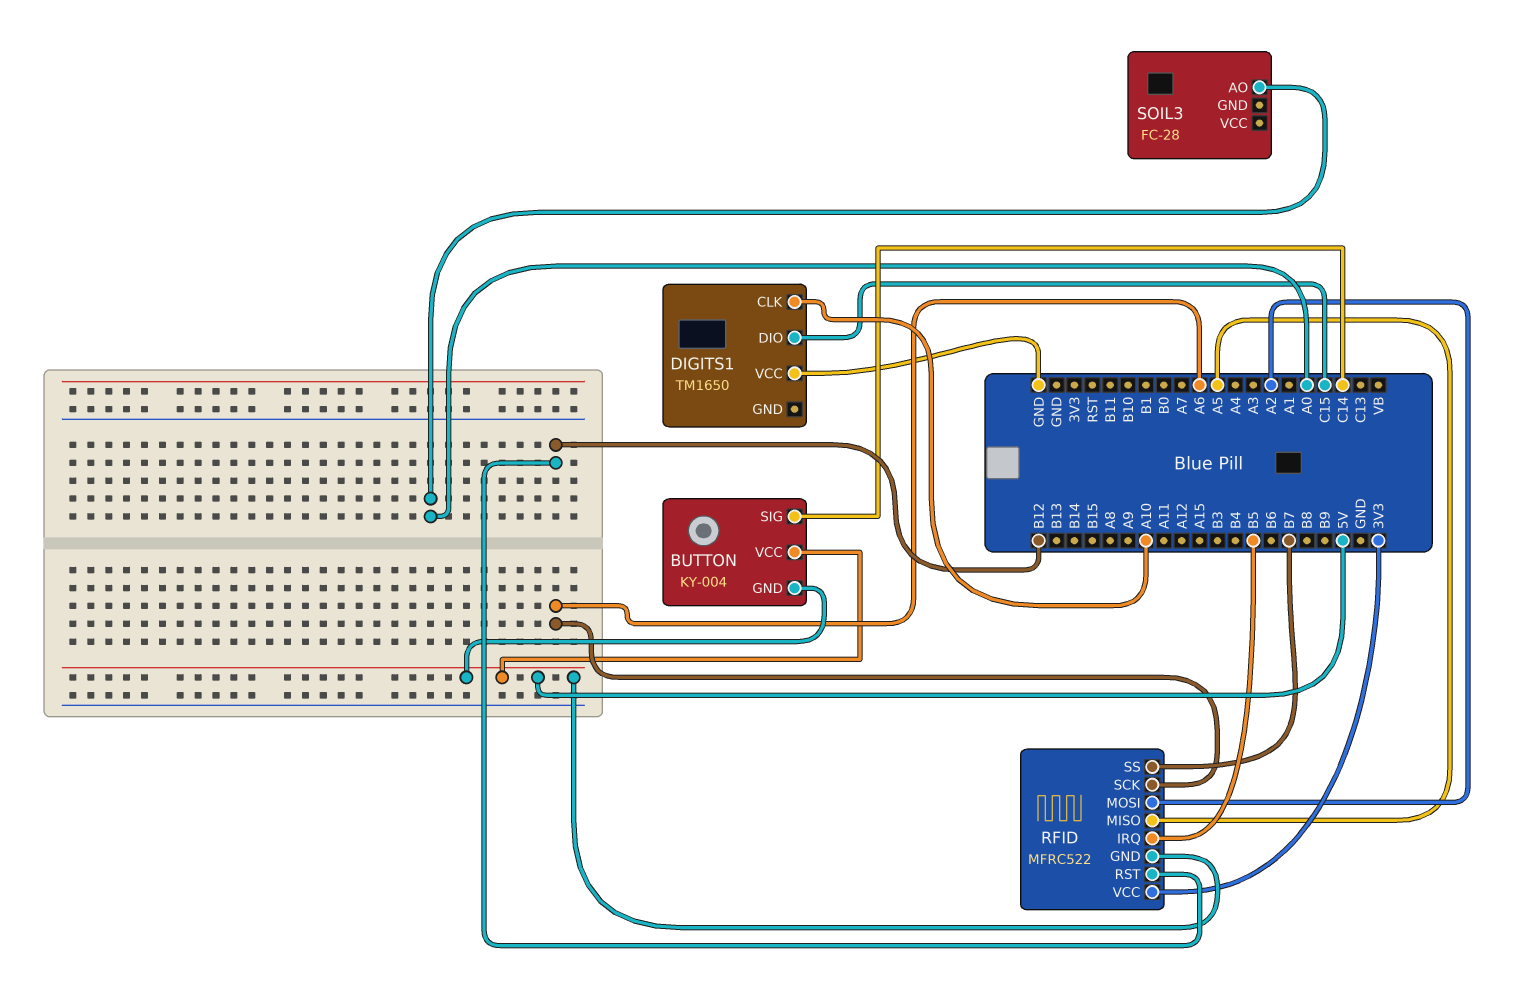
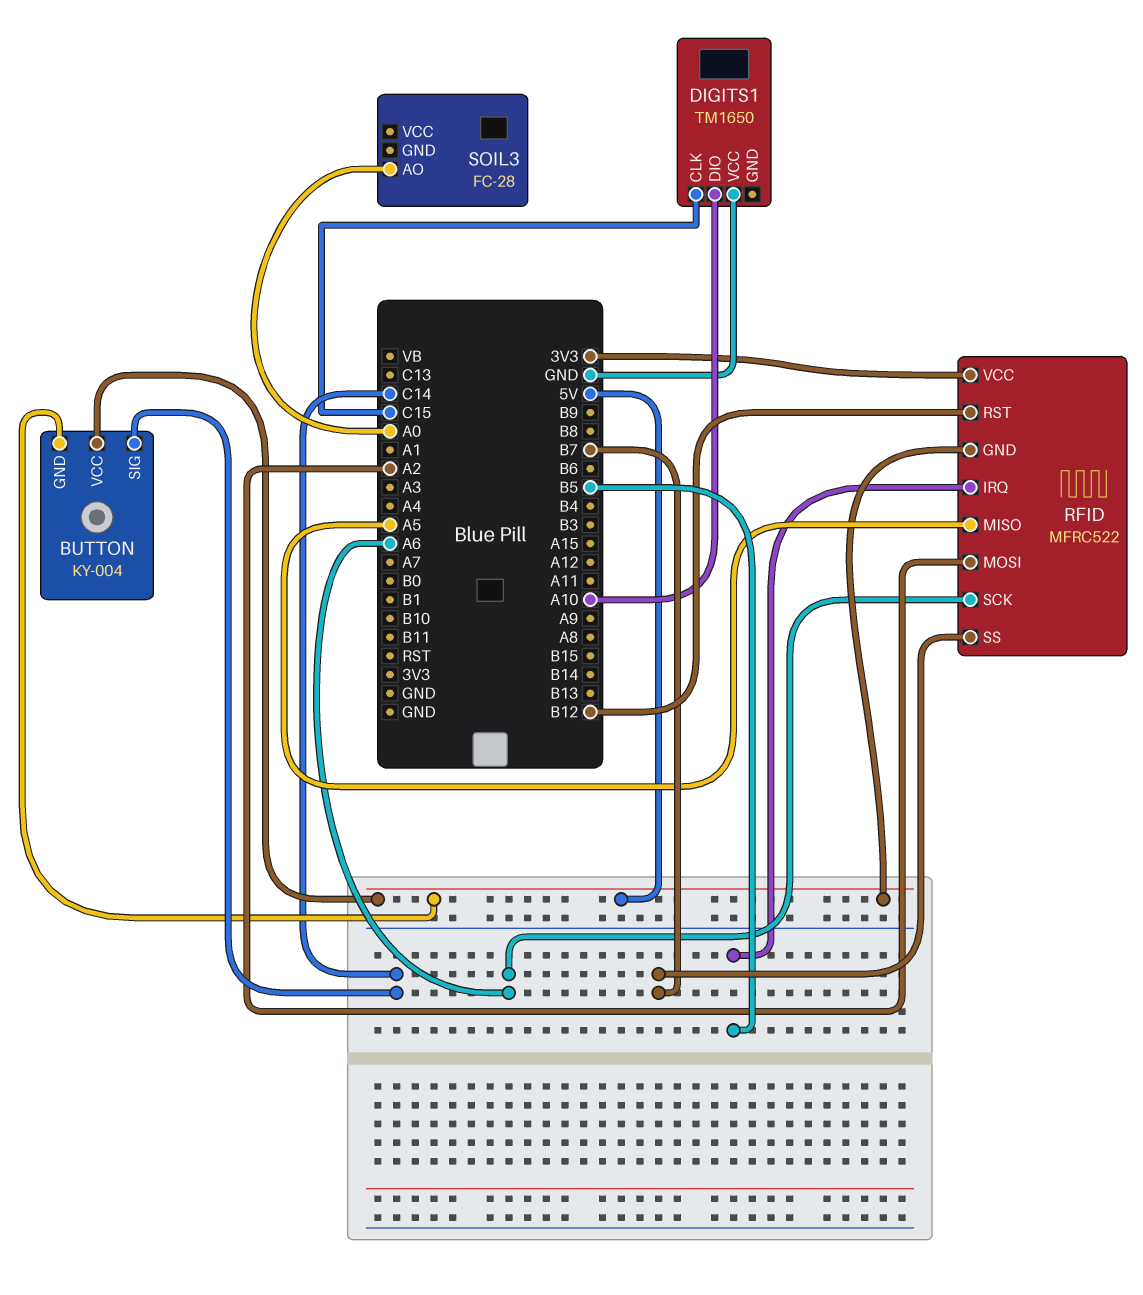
DIGITS1 pin CLK: A10 -> C15
DIGITS1 pin DIO: C15 -> A10

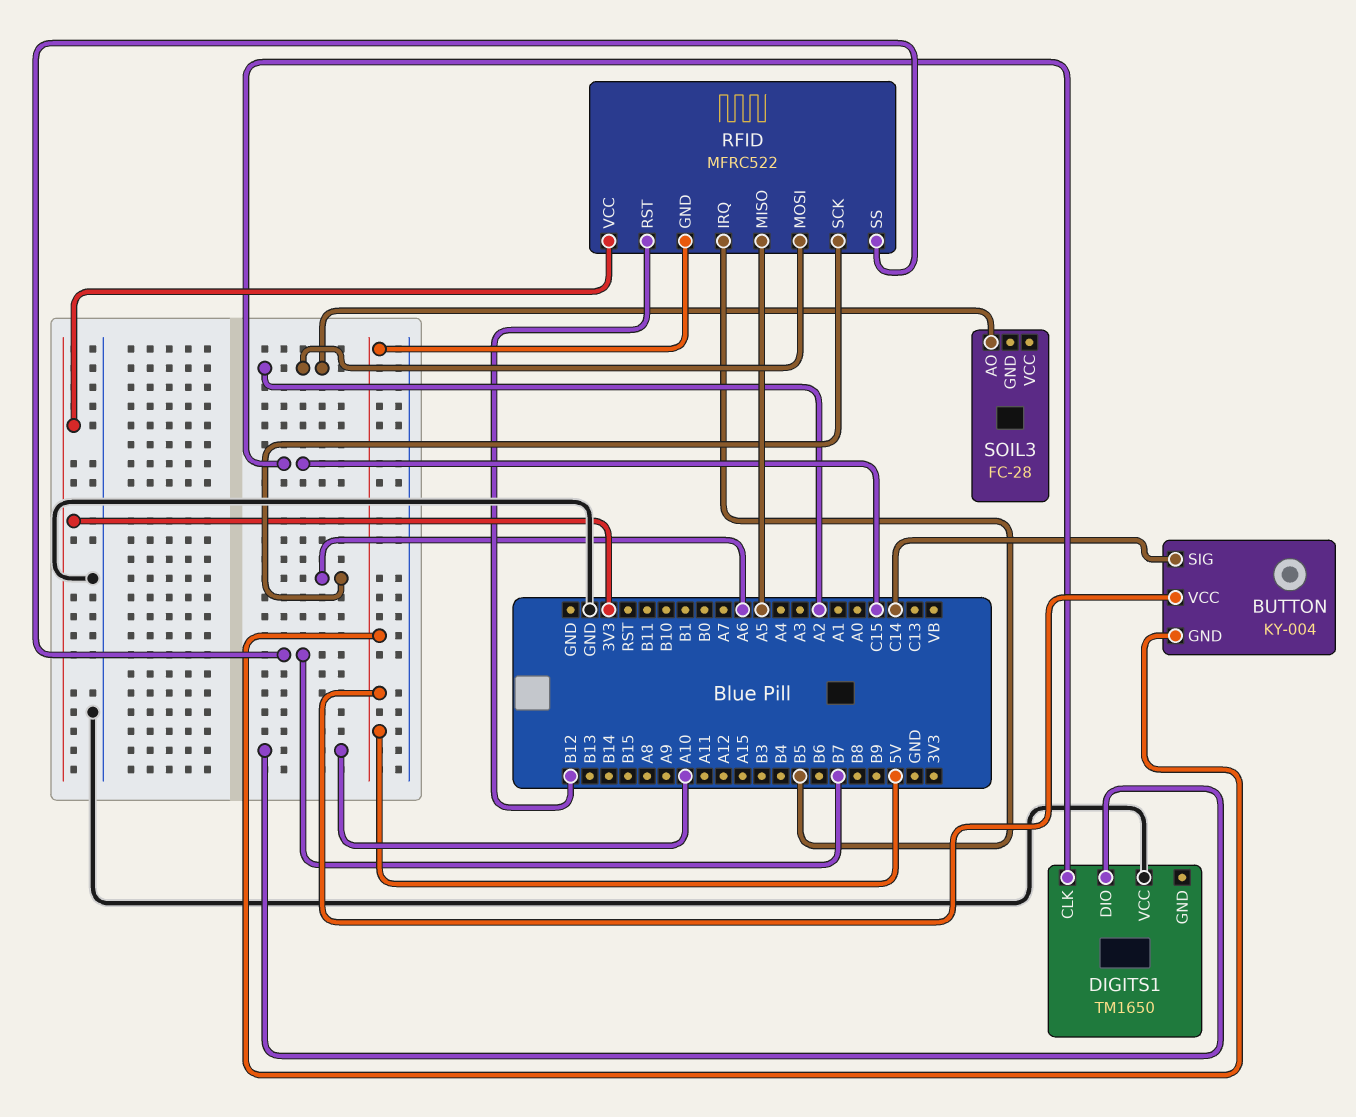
SOIL3 pin AO: A0 -> A2

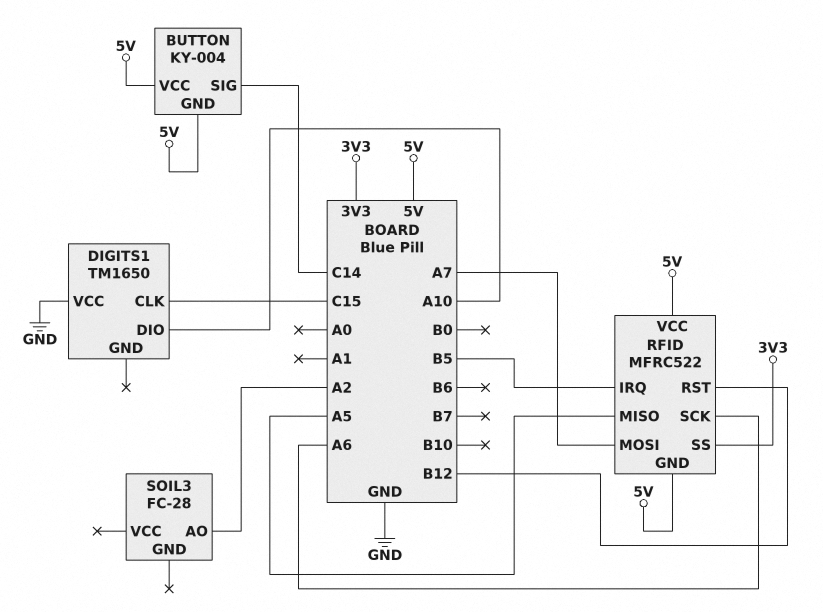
RFID pin MOSI: A2 -> A7
RFID pin SS: B7 -> 3V3
RFID pin VCC: 3V3 -> 5V

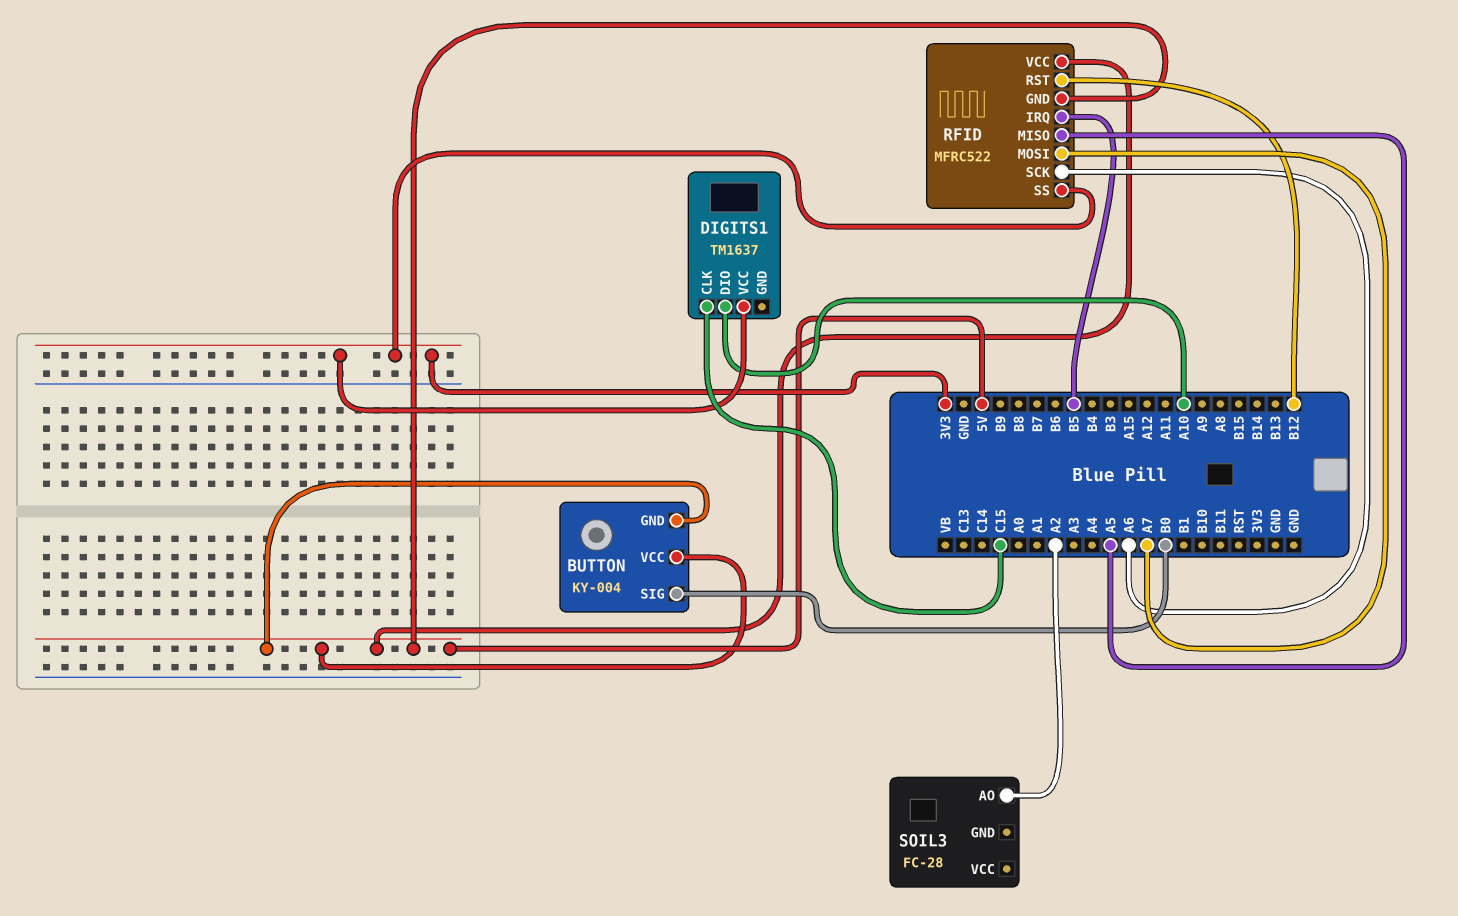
BUTTON pin SIG: C14 -> B0
DIGITS1: TM1650 -> TM1637
DIGITS1 pin VCC: GND -> 3V3

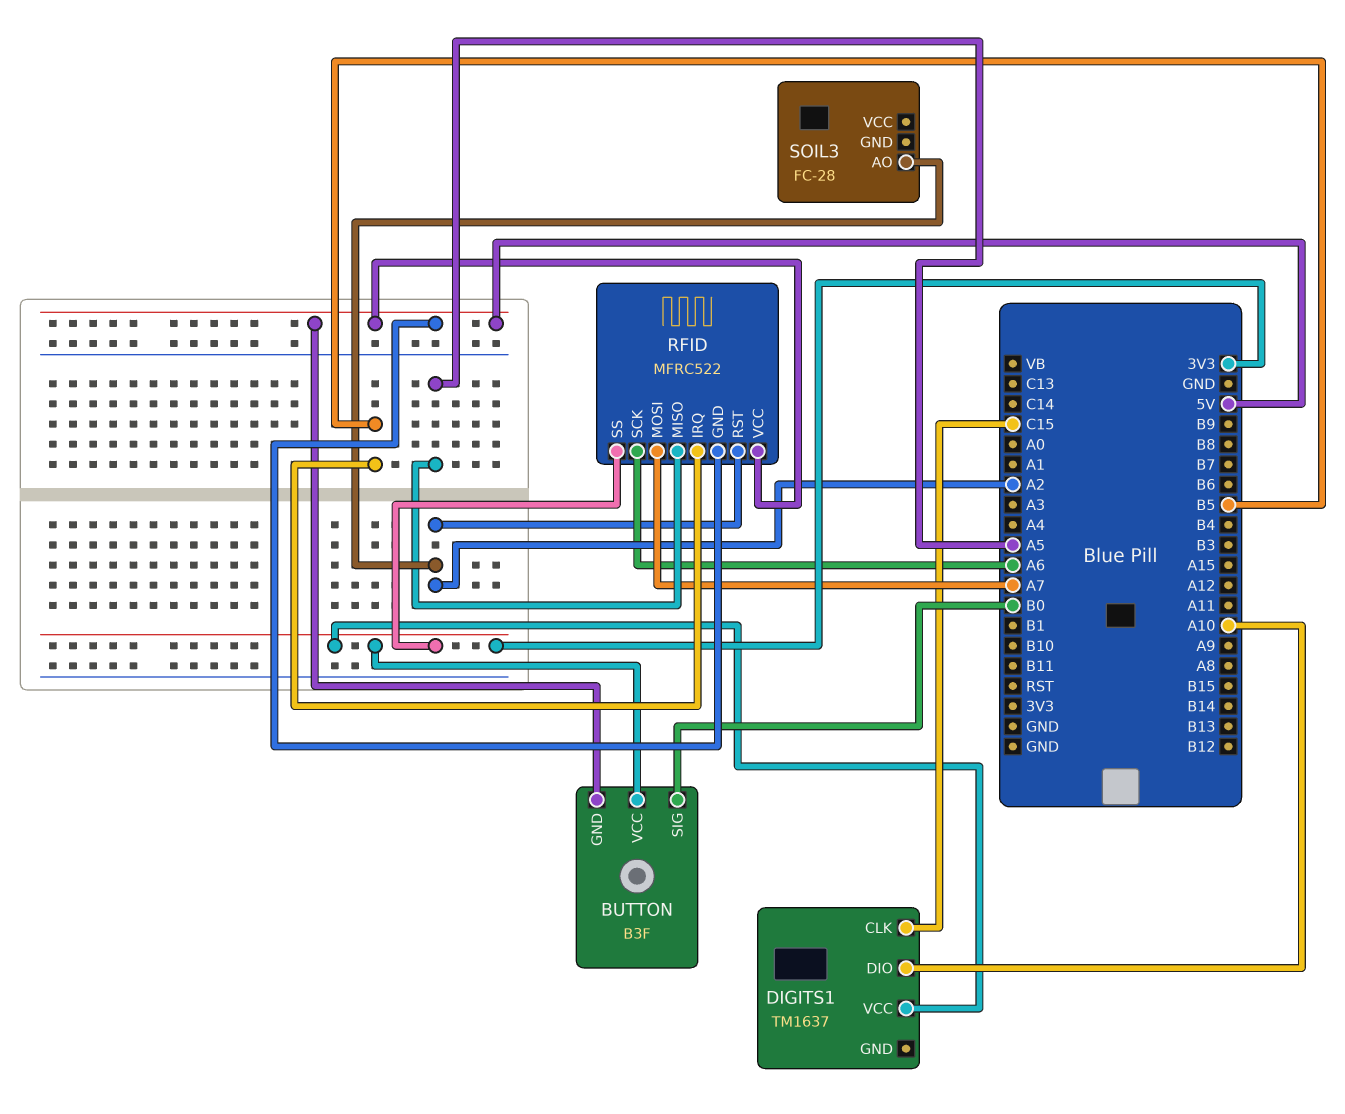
BUTTON: KY-004 -> B3F
BUTTON pin VCC: 5V -> 3V3
RFID pin RST: B12 -> A2

